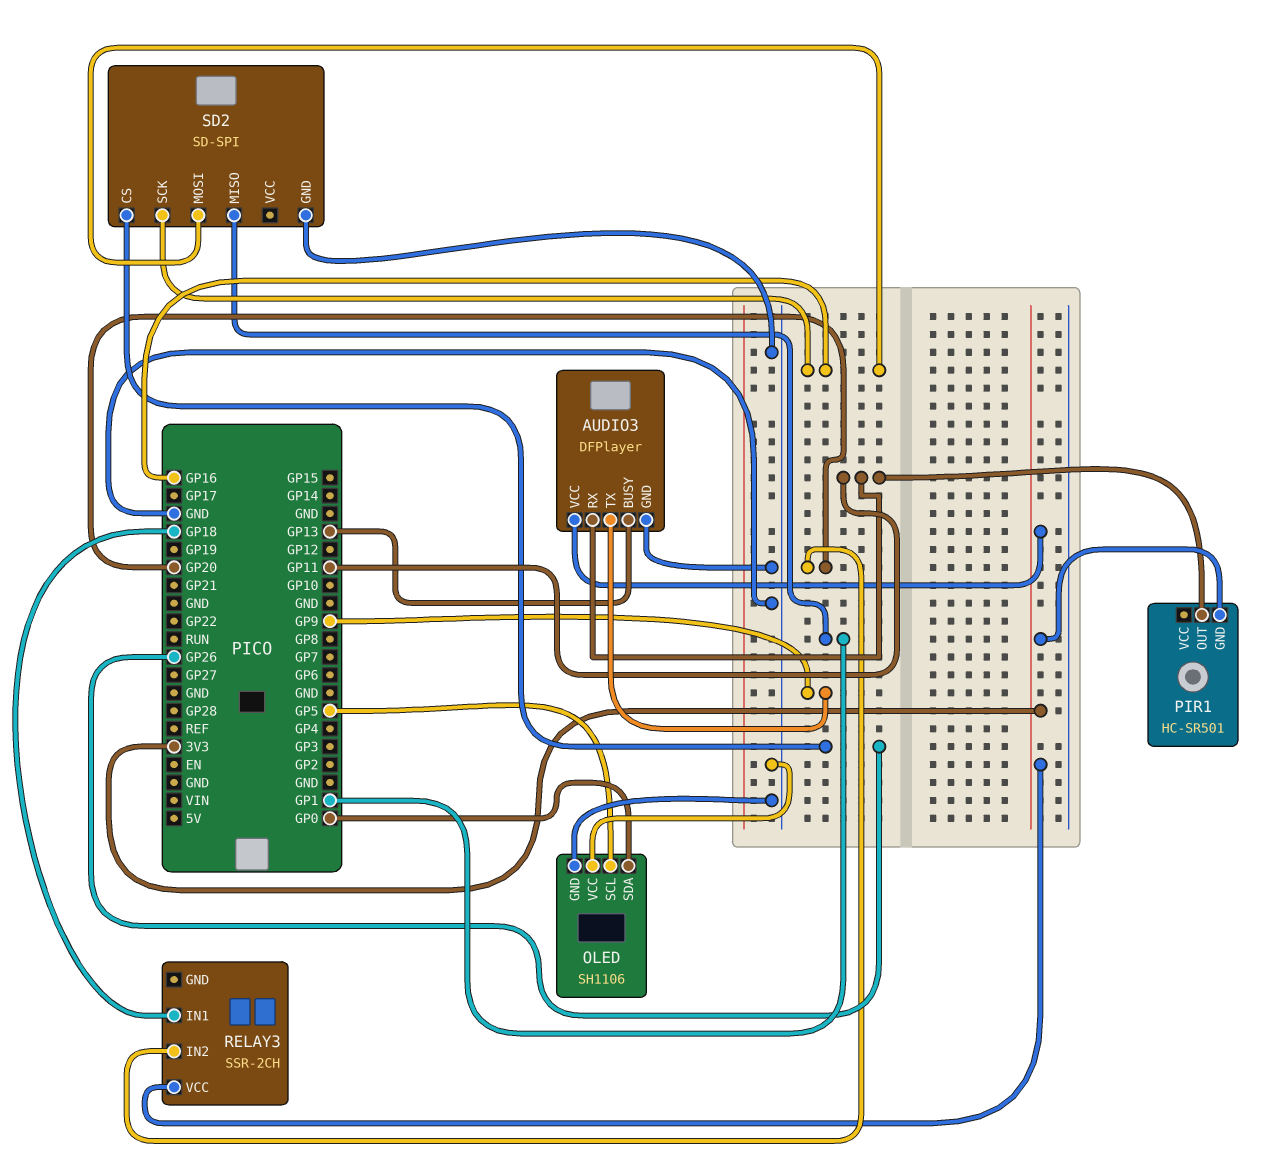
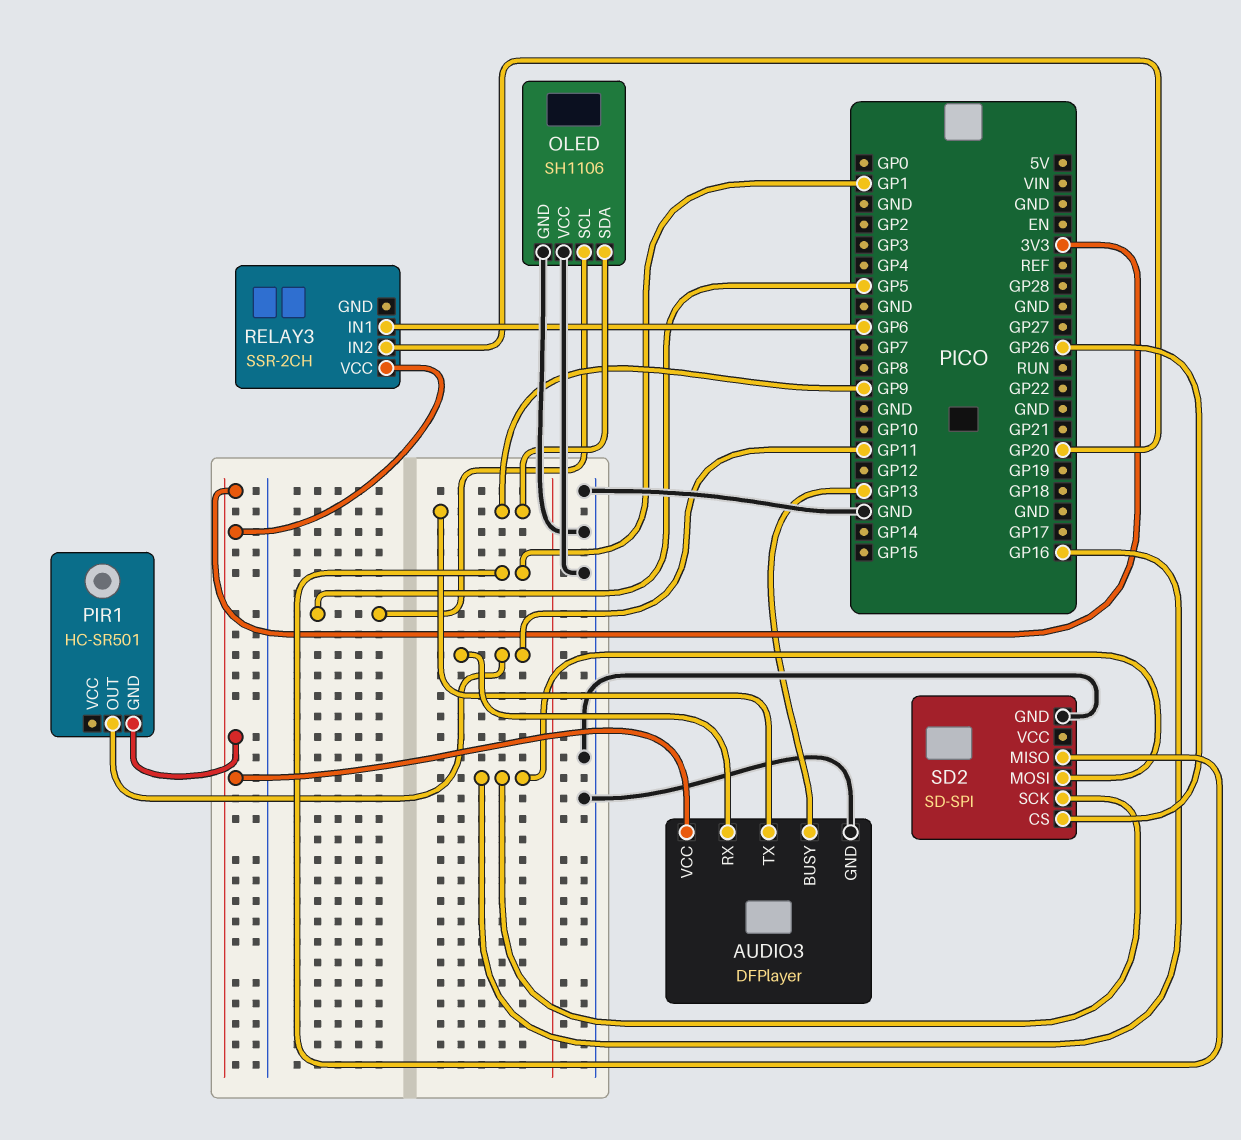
OLED pin SDA: GP0 -> GP9
RELAY3 pin IN1: GP18 -> GP6

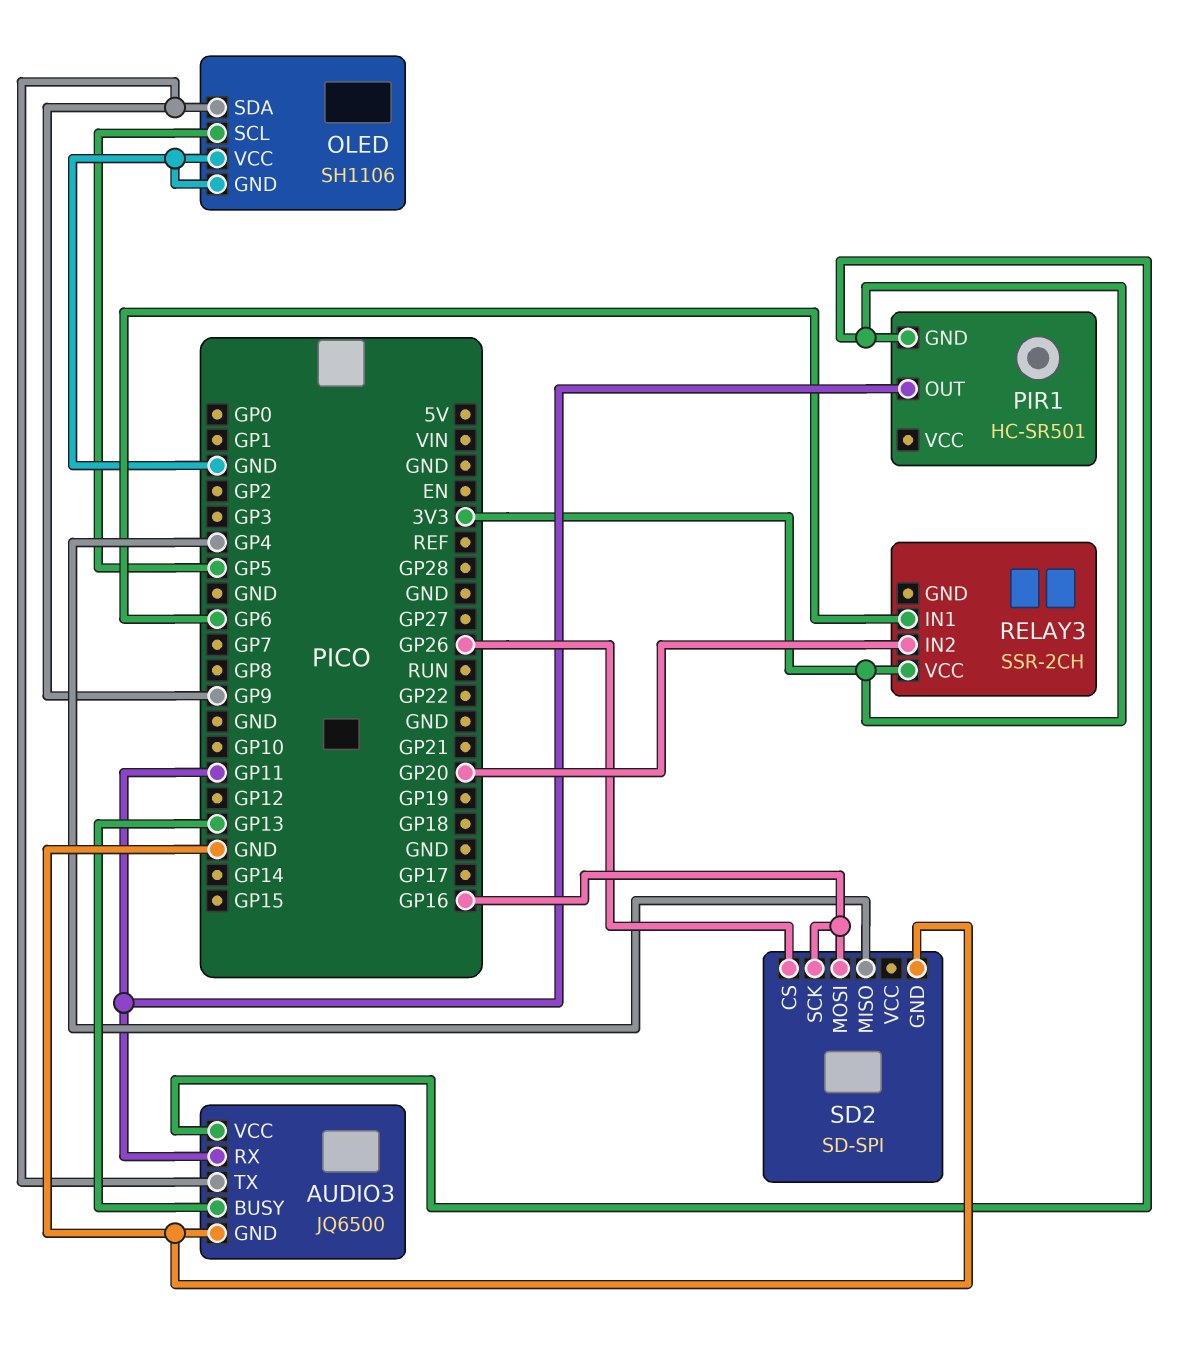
AUDIO3: DFPlayer -> JQ6500
SD2 pin MISO: GP1 -> GP4

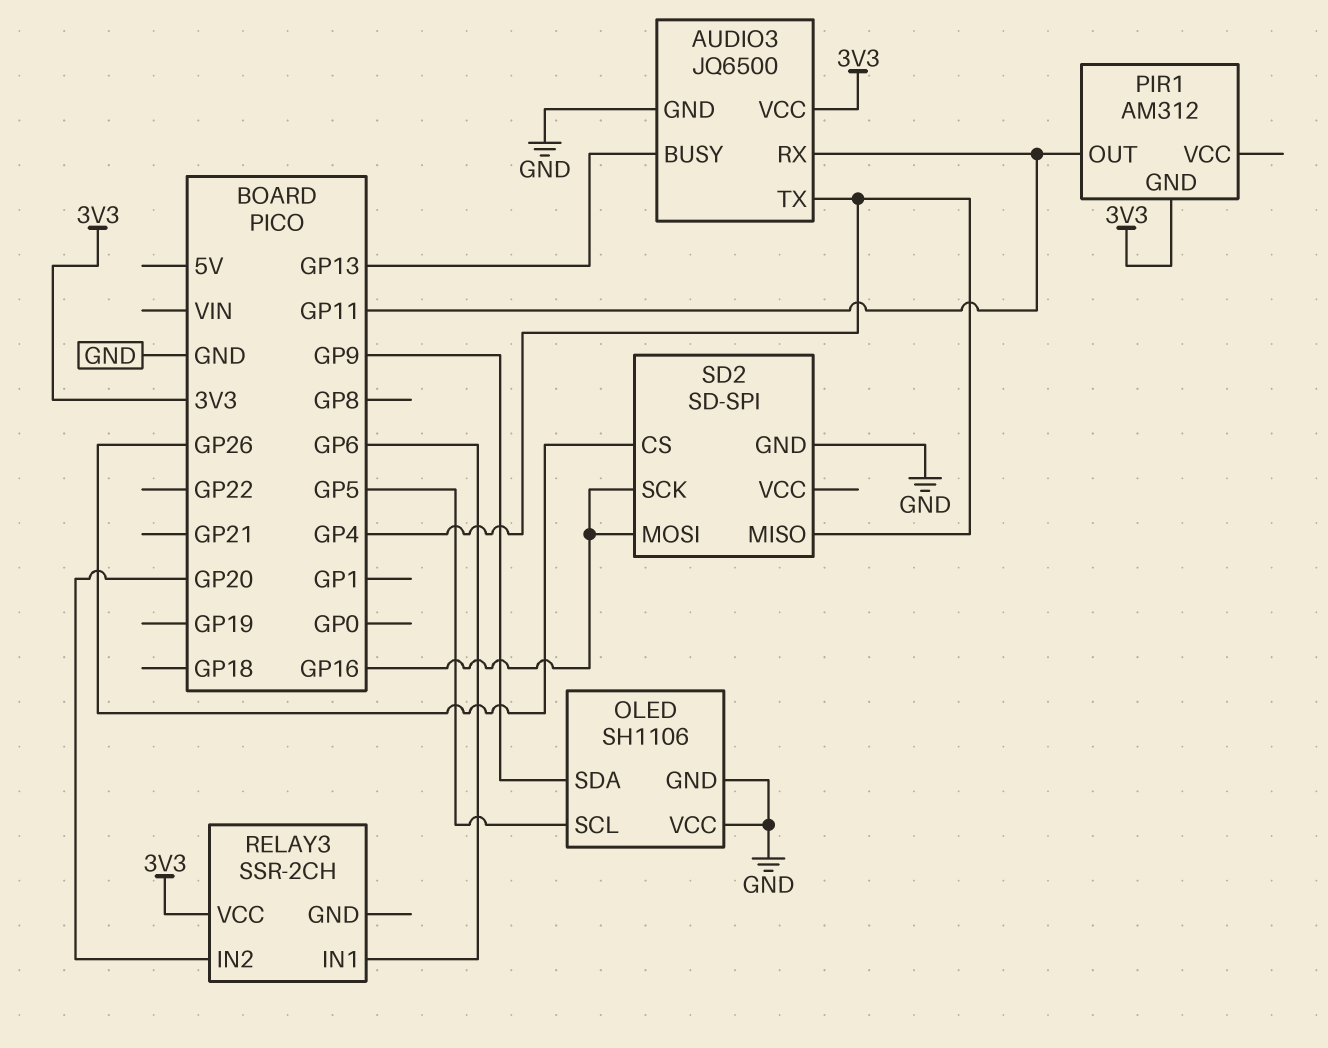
AUDIO3 pin TX: GP9 -> GP4
PIR1: HC-SR501 -> AM312

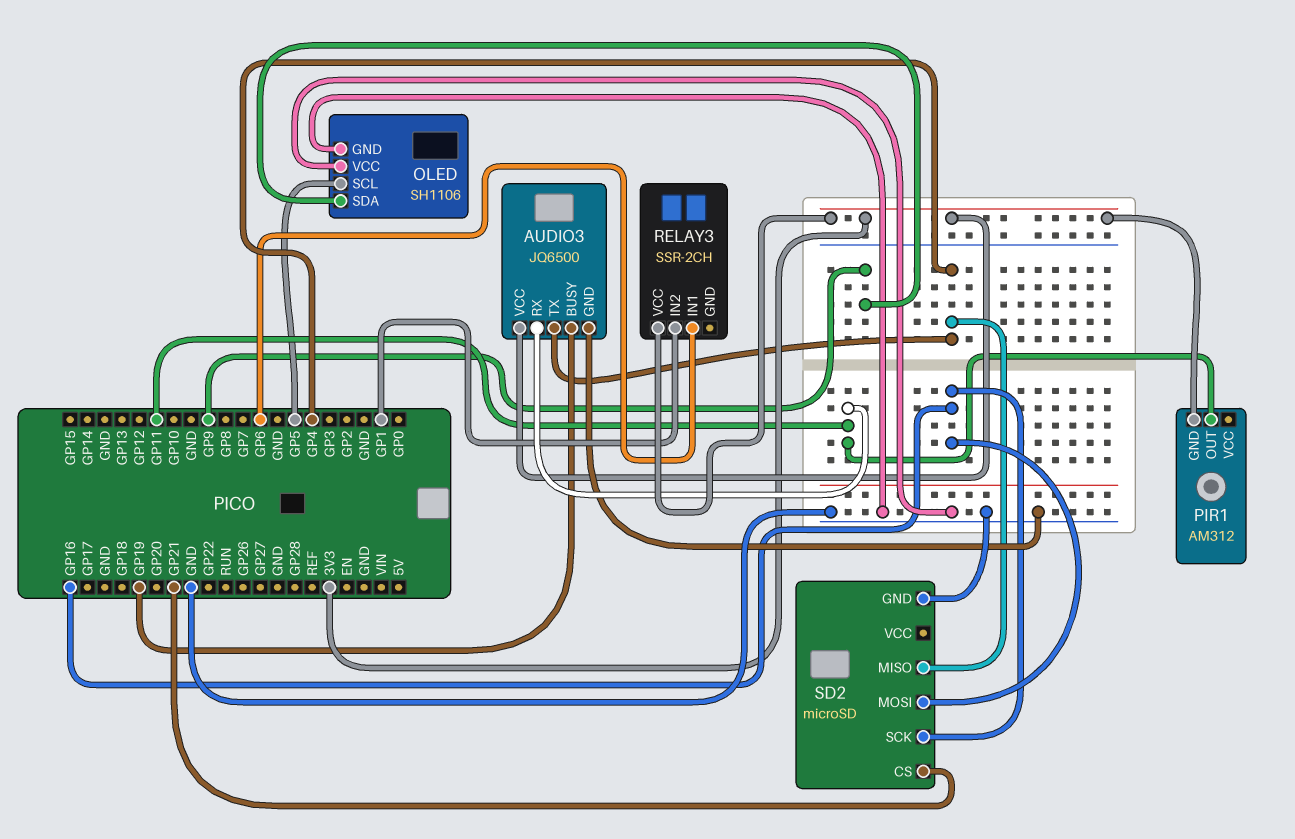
AUDIO3 pin BUSY: GP13 -> GP19
RELAY3 pin IN2: GP20 -> GP1
SD2: SD-SPI -> microSD
SD2 pin CS: GP26 -> GP21

